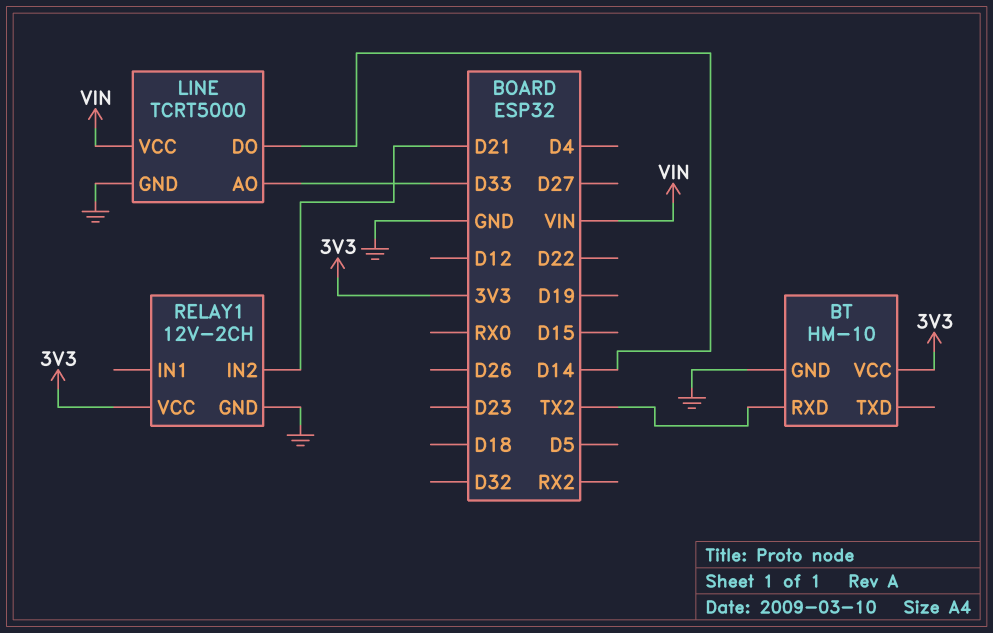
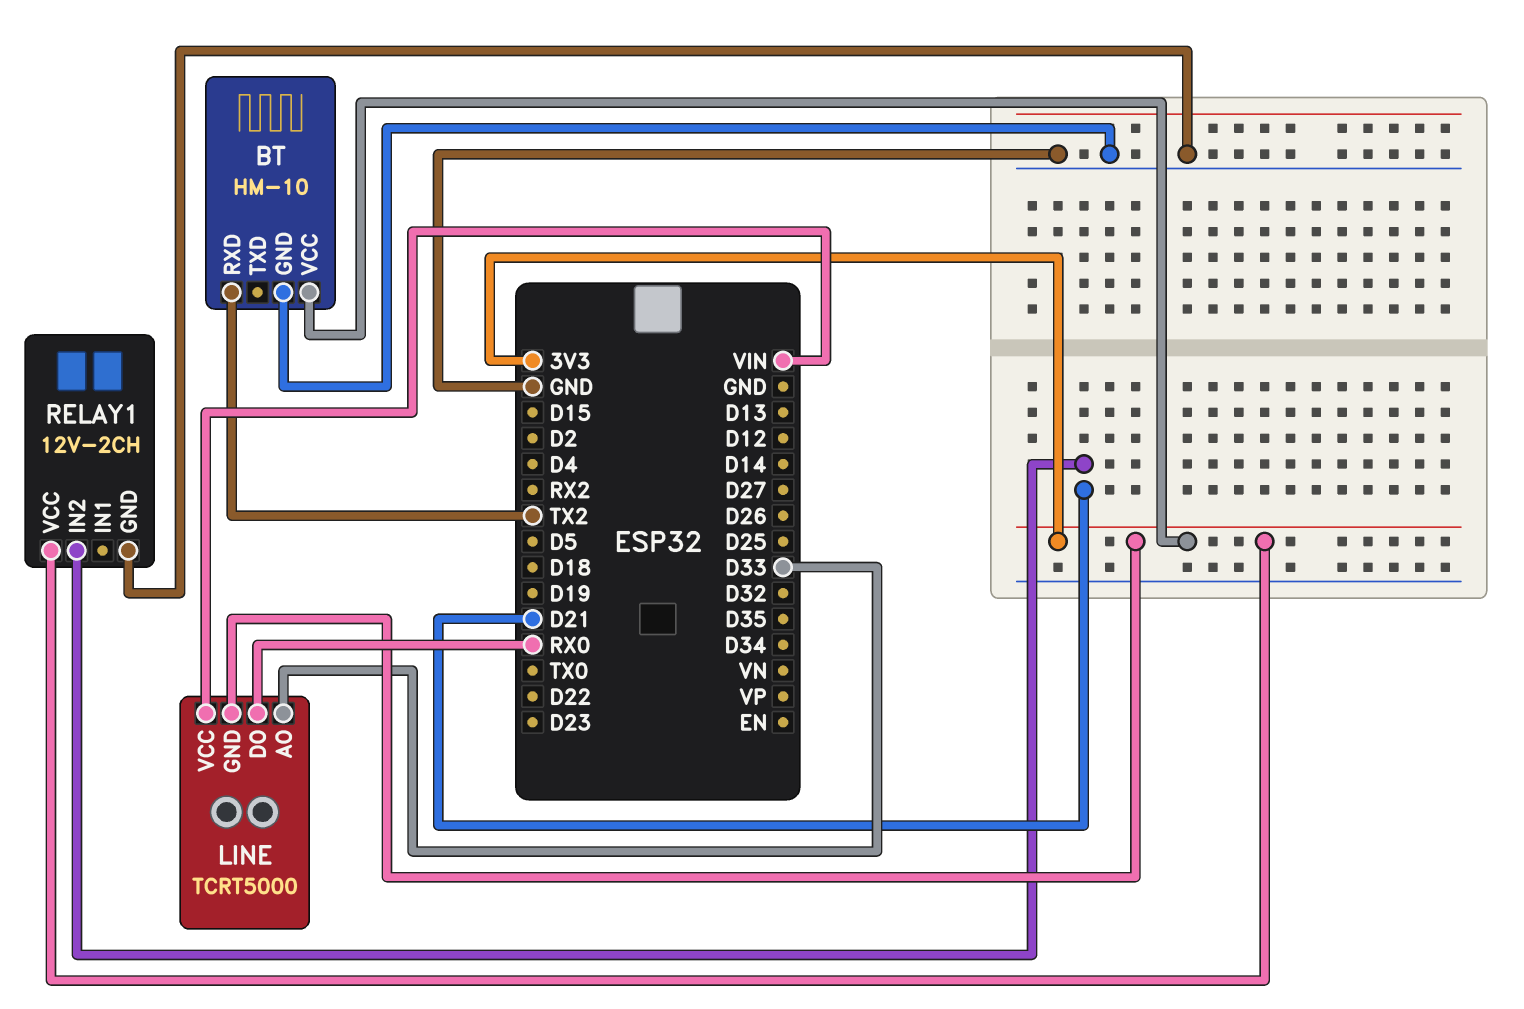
LINE pin DO: D14 -> RX0
LINE pin GND: GND -> 3V3

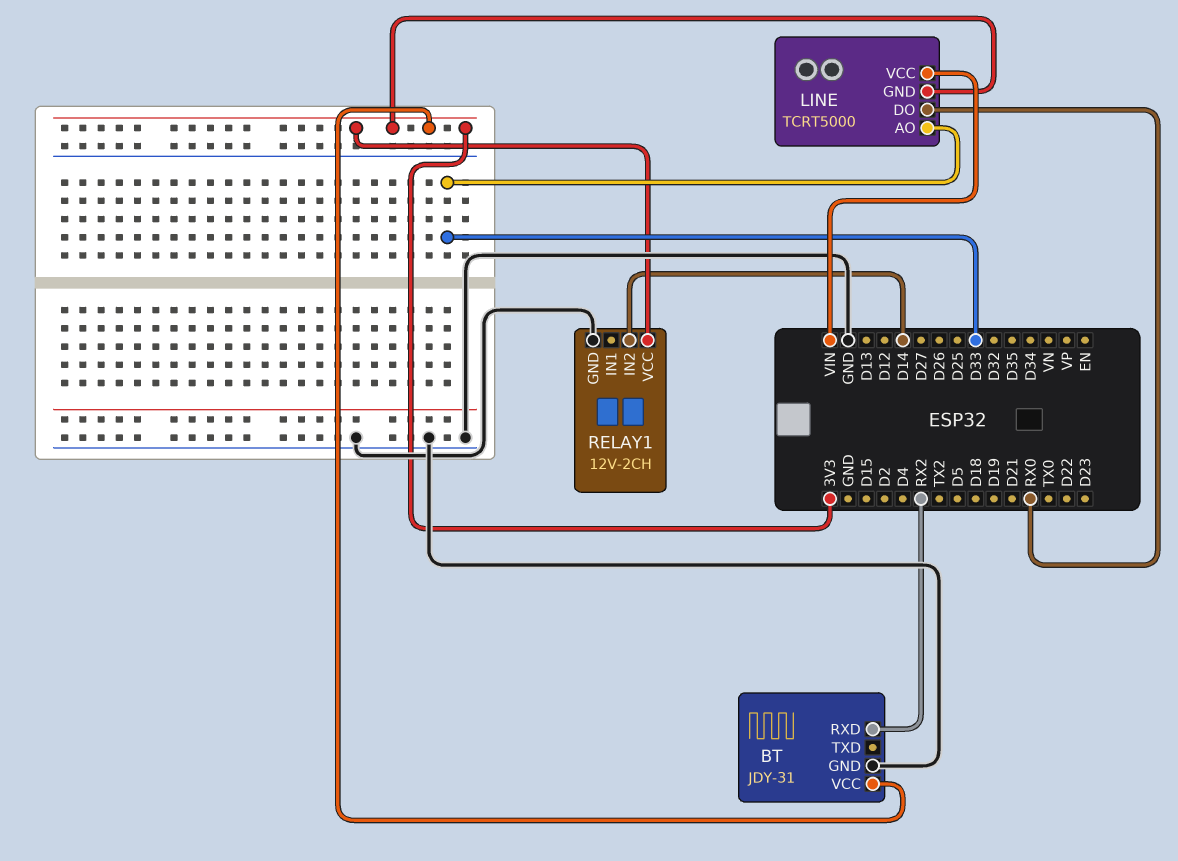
BT: HM-10 -> JDY-31
BT pin RXD: TX2 -> RX2
RELAY1 pin IN2: D21 -> D14

